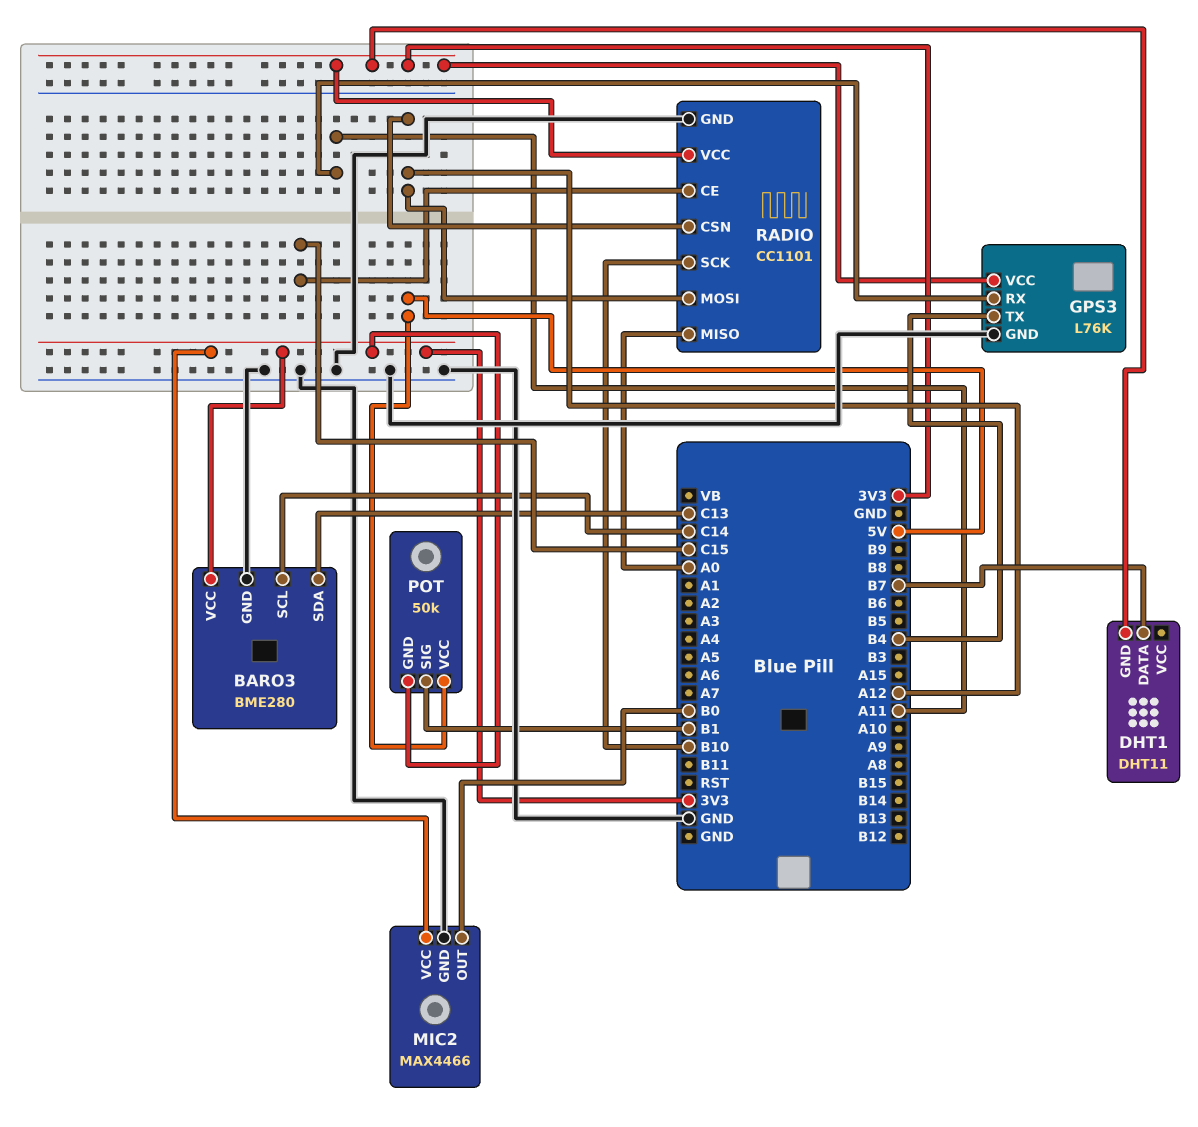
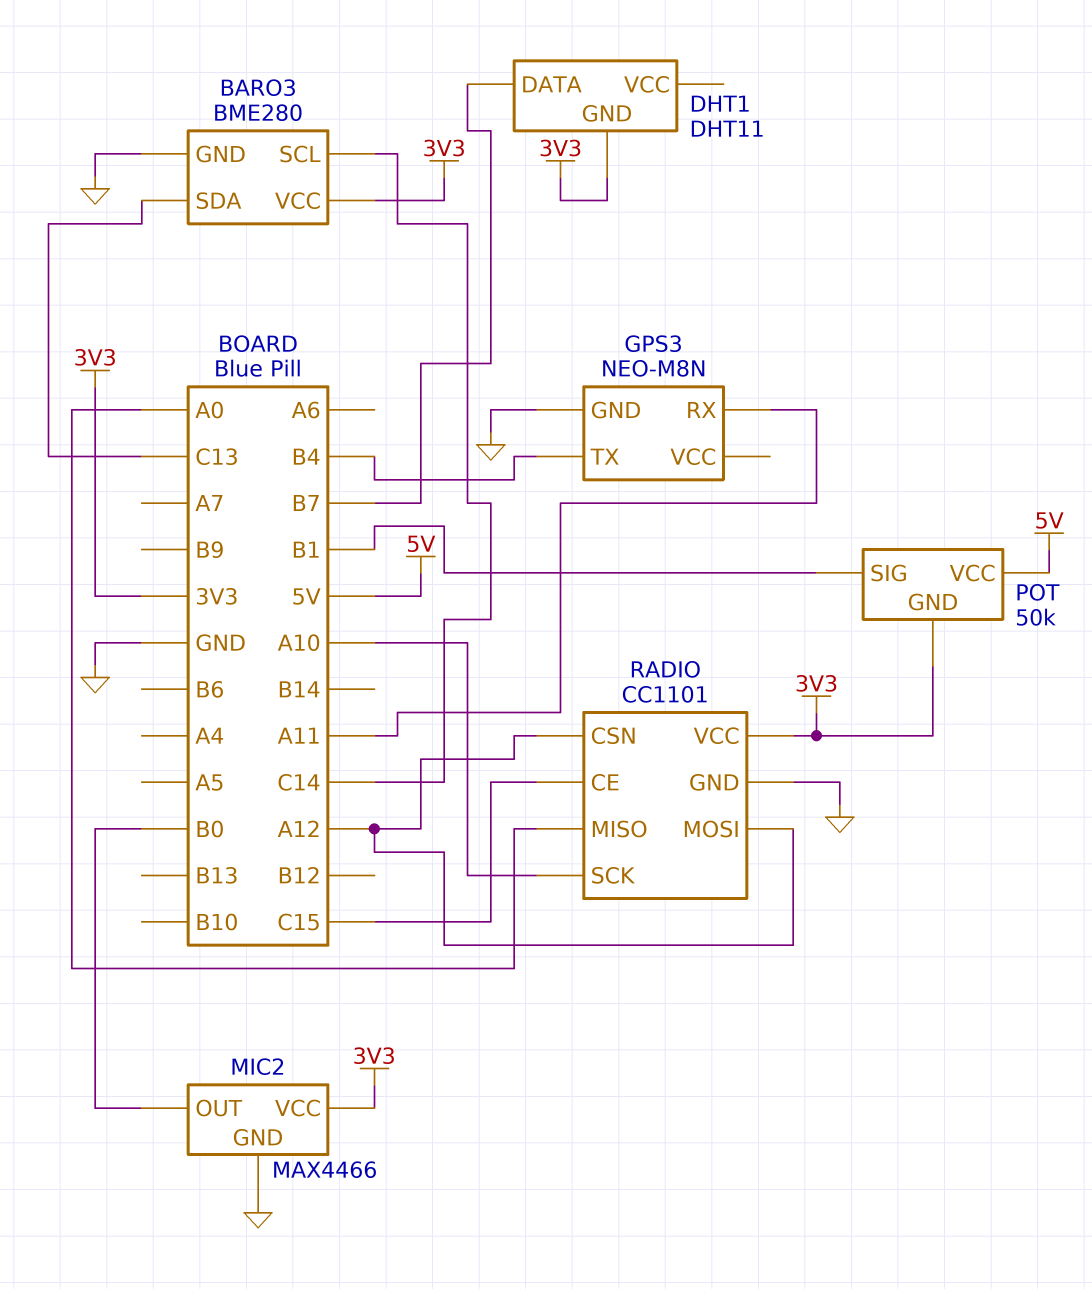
GPS3: L76K -> NEO-M8N
GPS3 pin VCC: 3V3 -> none
RADIO pin SCK: B10 -> A10

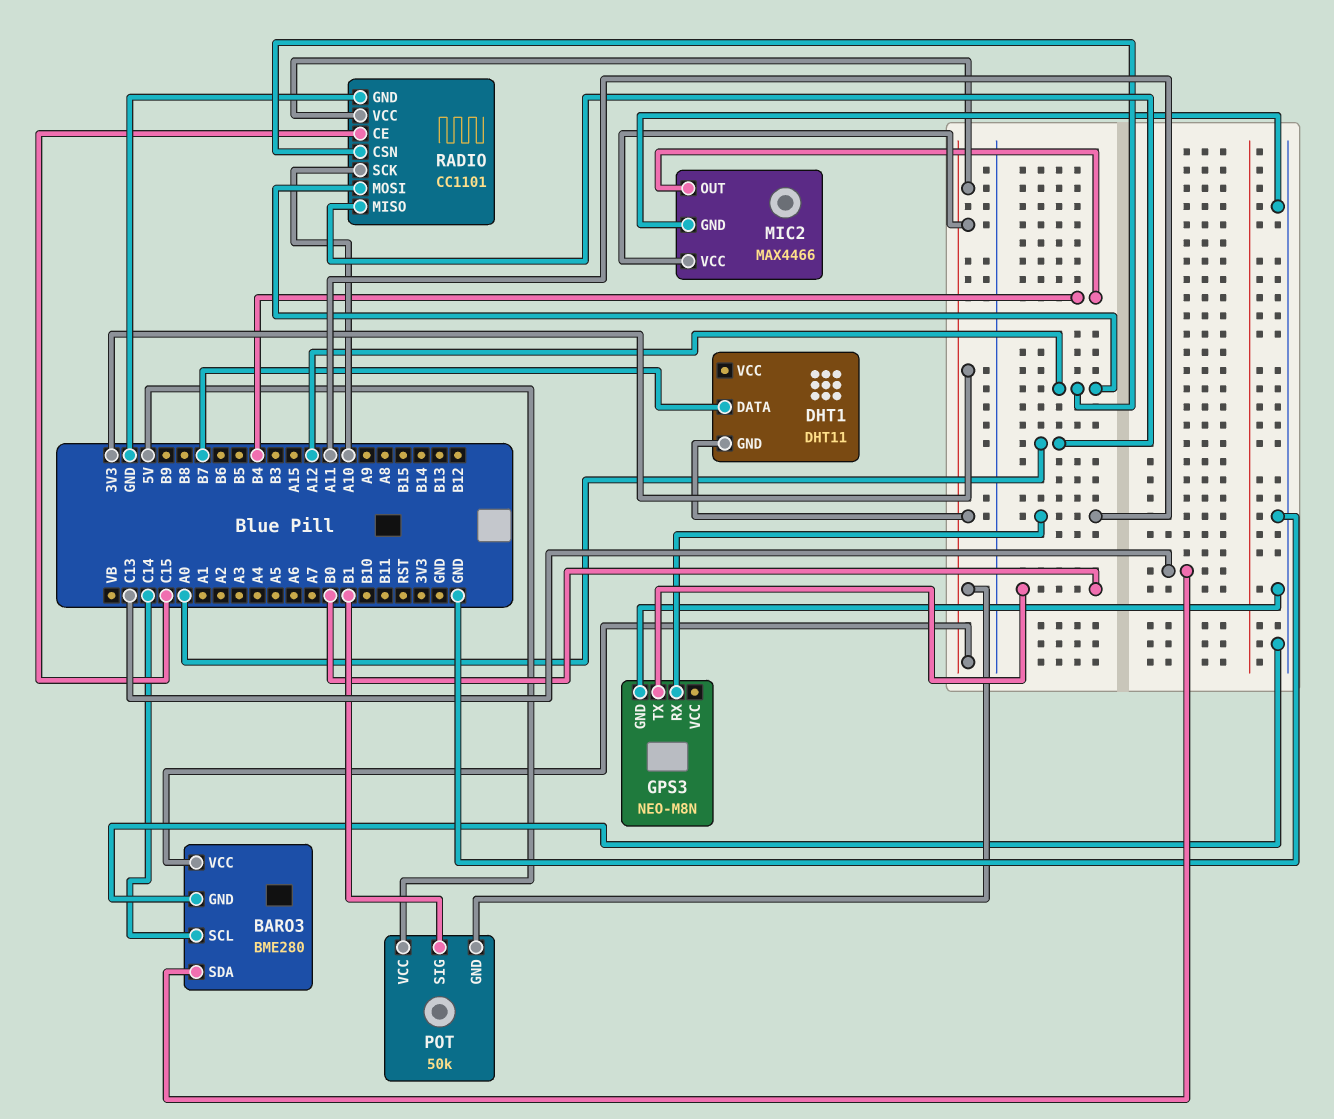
GPS3 pin TX: B4 -> B0
MIC2 pin OUT: B0 -> B4

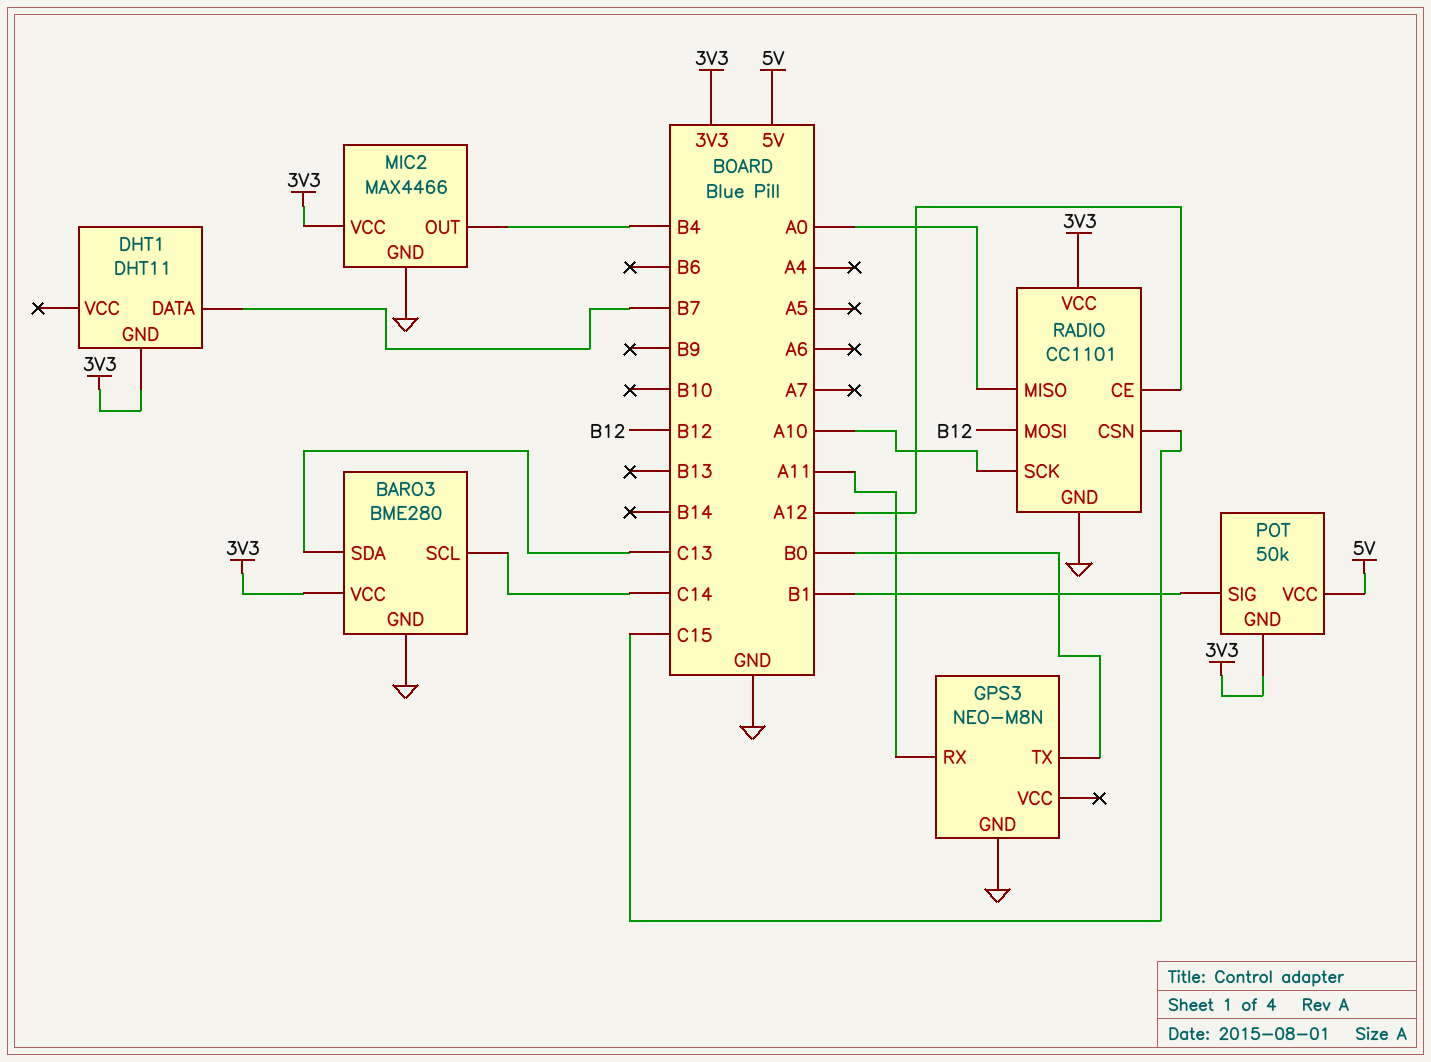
RADIO pin CE: C15 -> A12
RADIO pin CSN: A12 -> C15
RADIO pin MOSI: A12 -> B12

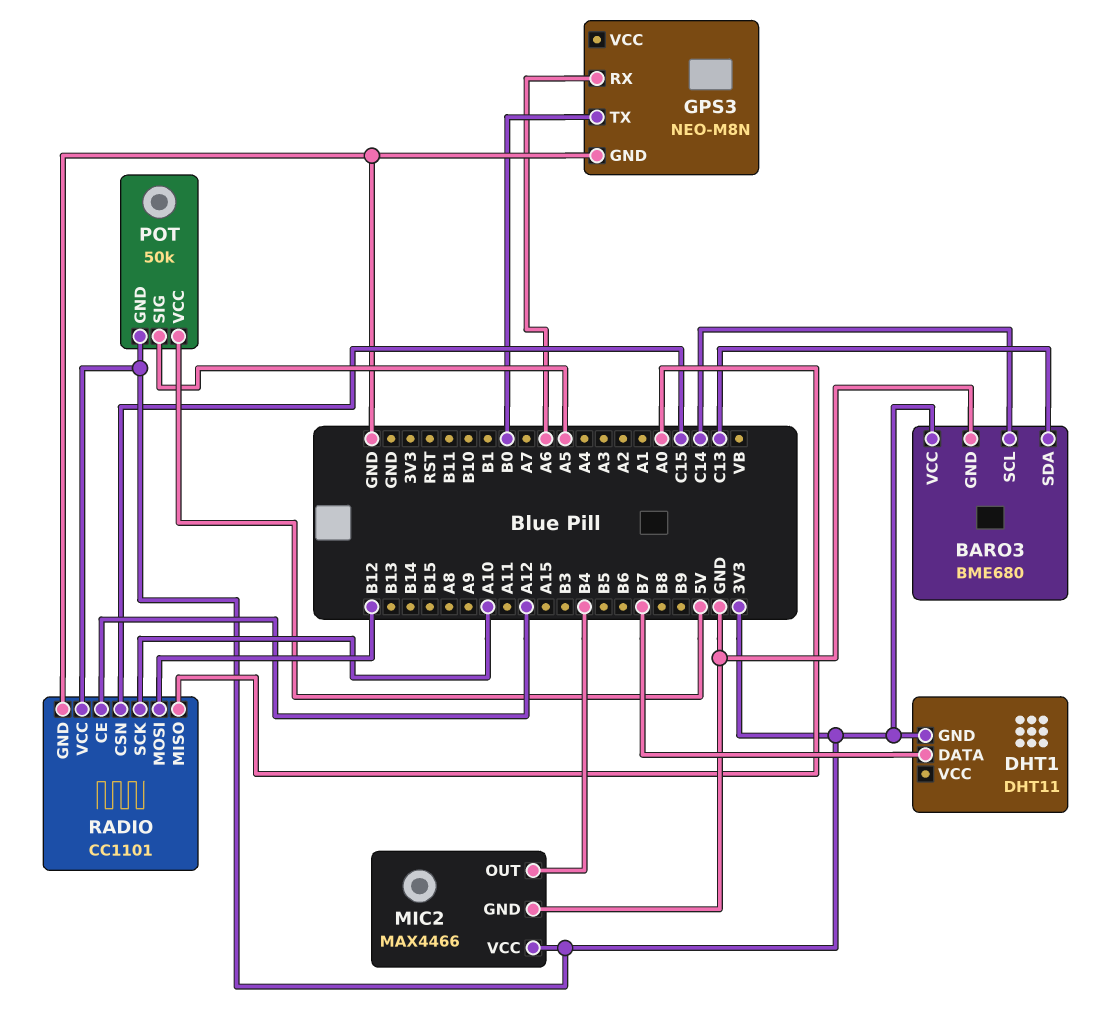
BARO3: BME280 -> BME680
GPS3 pin RX: A11 -> A6
POT pin SIG: B1 -> A5

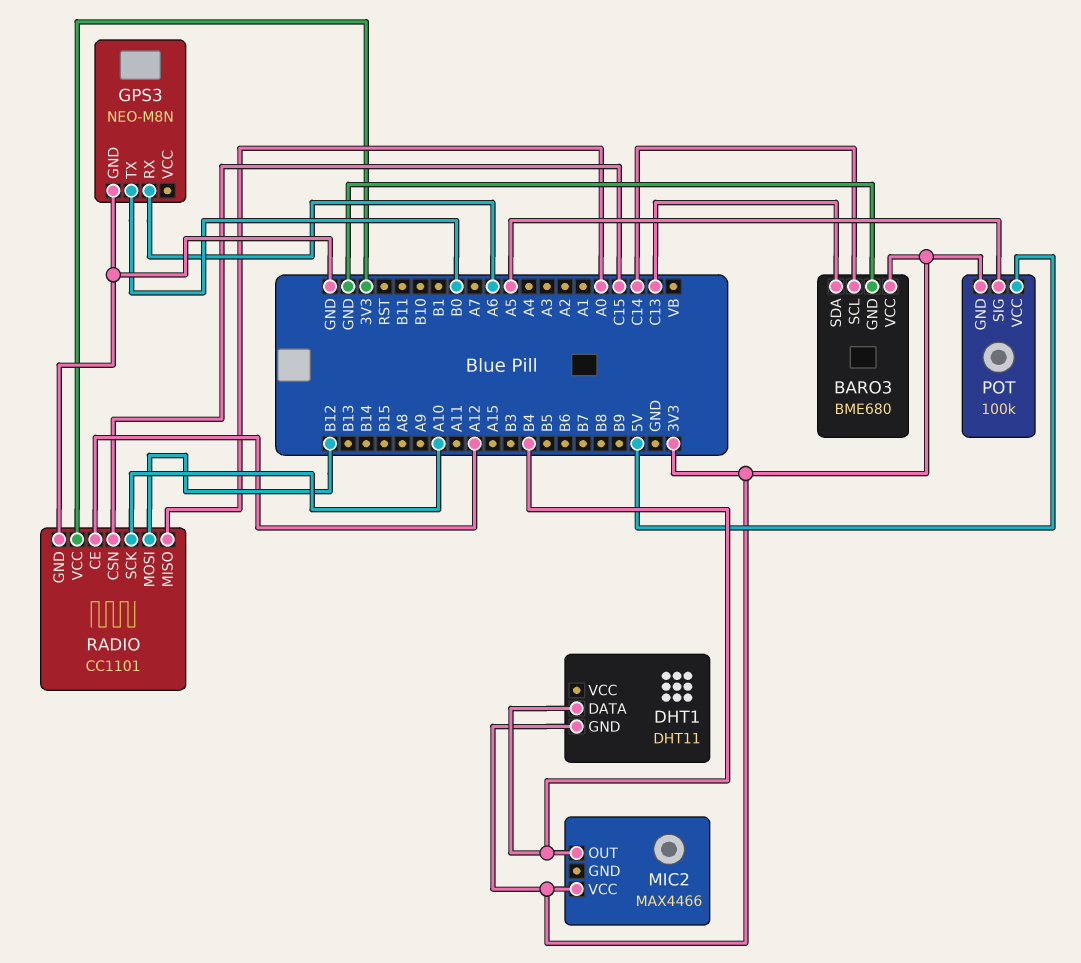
DHT1 pin DATA: B7 -> B4
MIC2 pin GND: GND -> none
POT: 50k -> 100k

